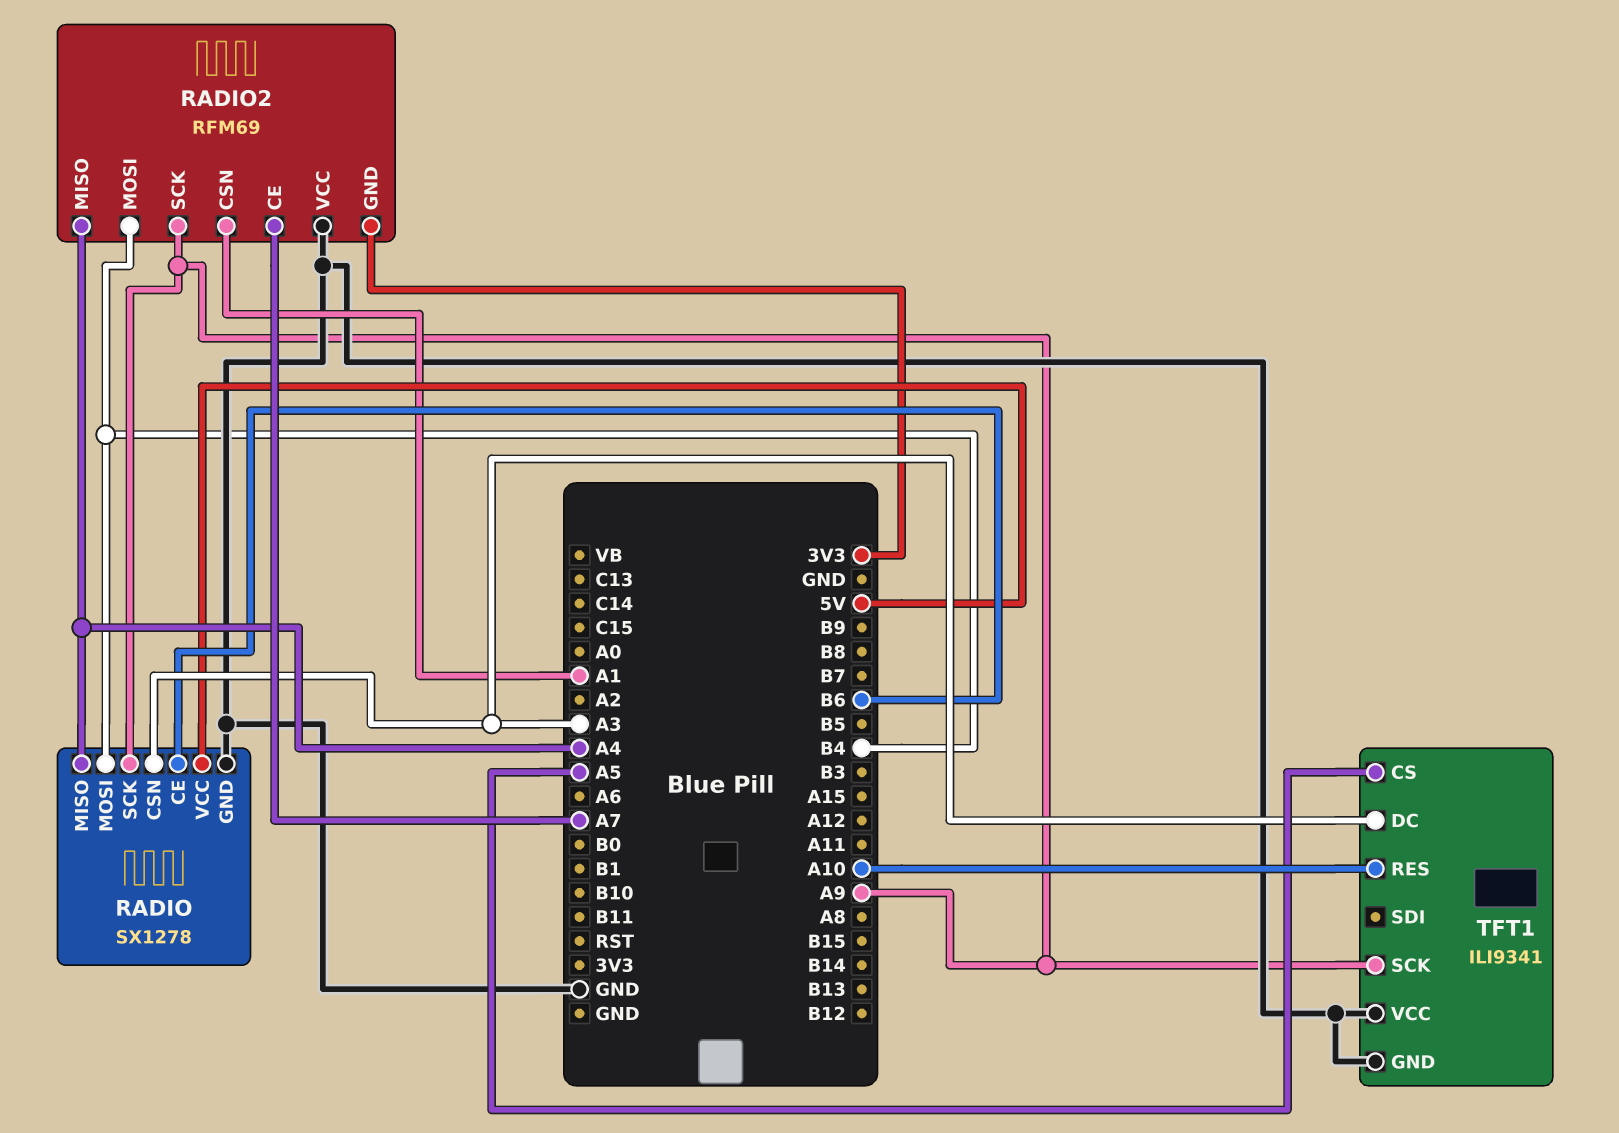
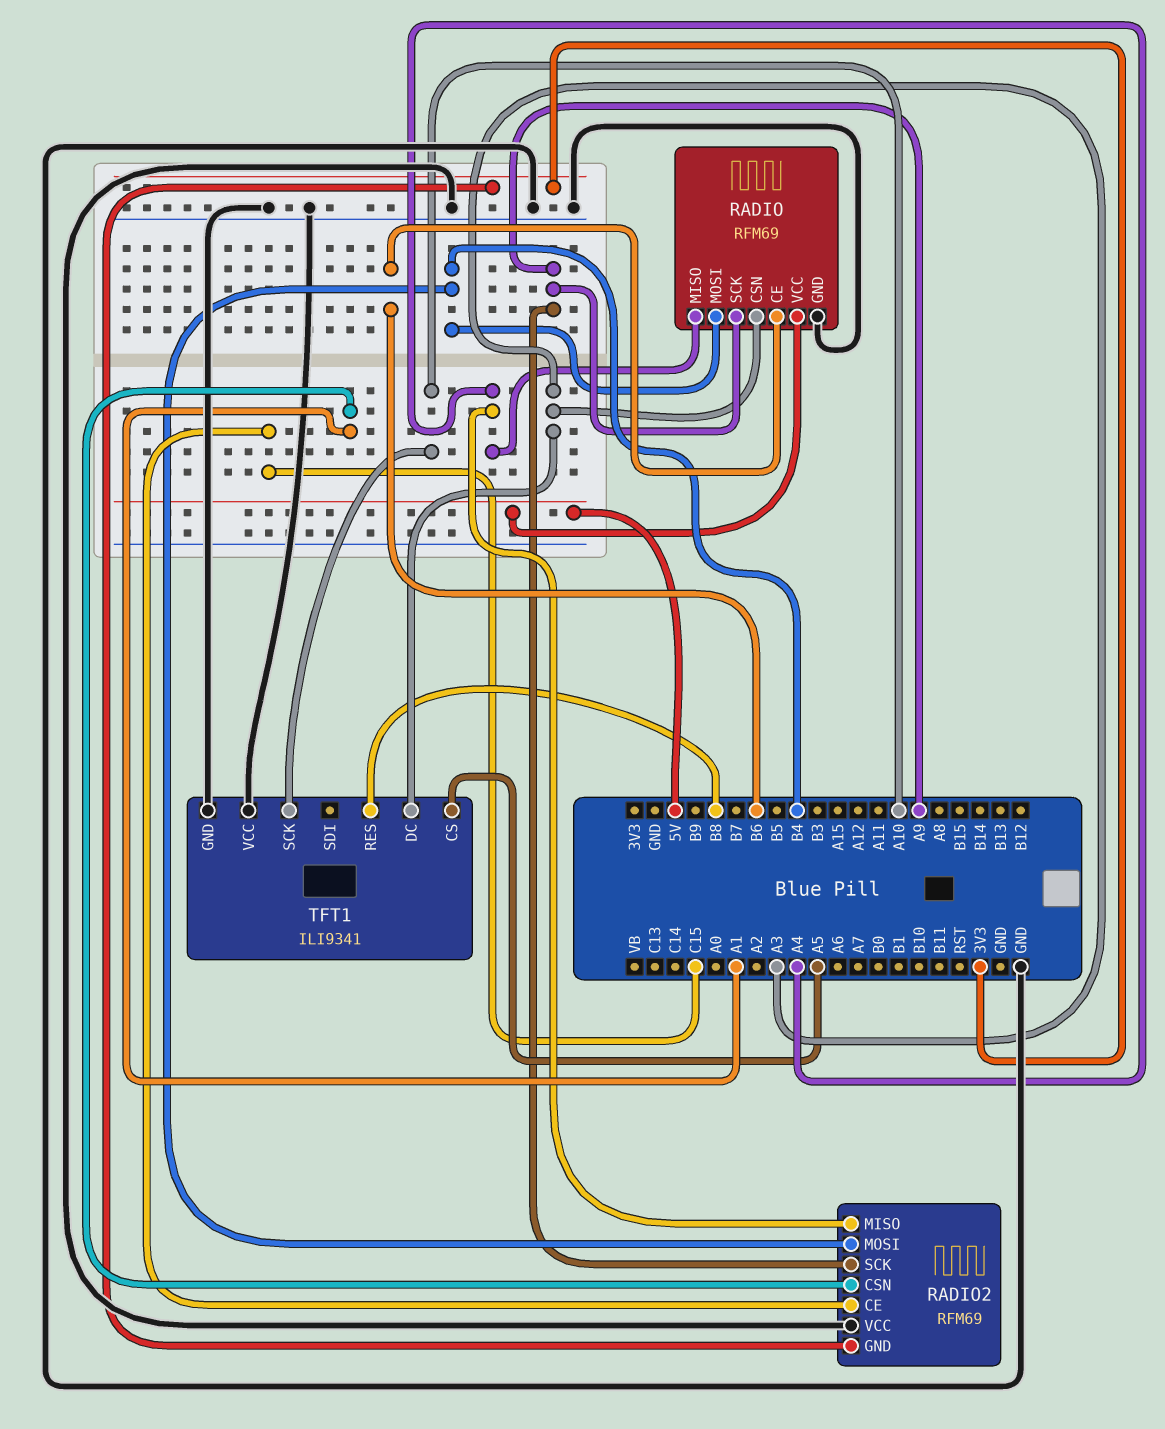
RADIO: SX1278 -> RFM69
RADIO2 pin CE: A7 -> C15
TFT1 pin RES: A10 -> B8
TFT1 pin SCK: A9 -> A10

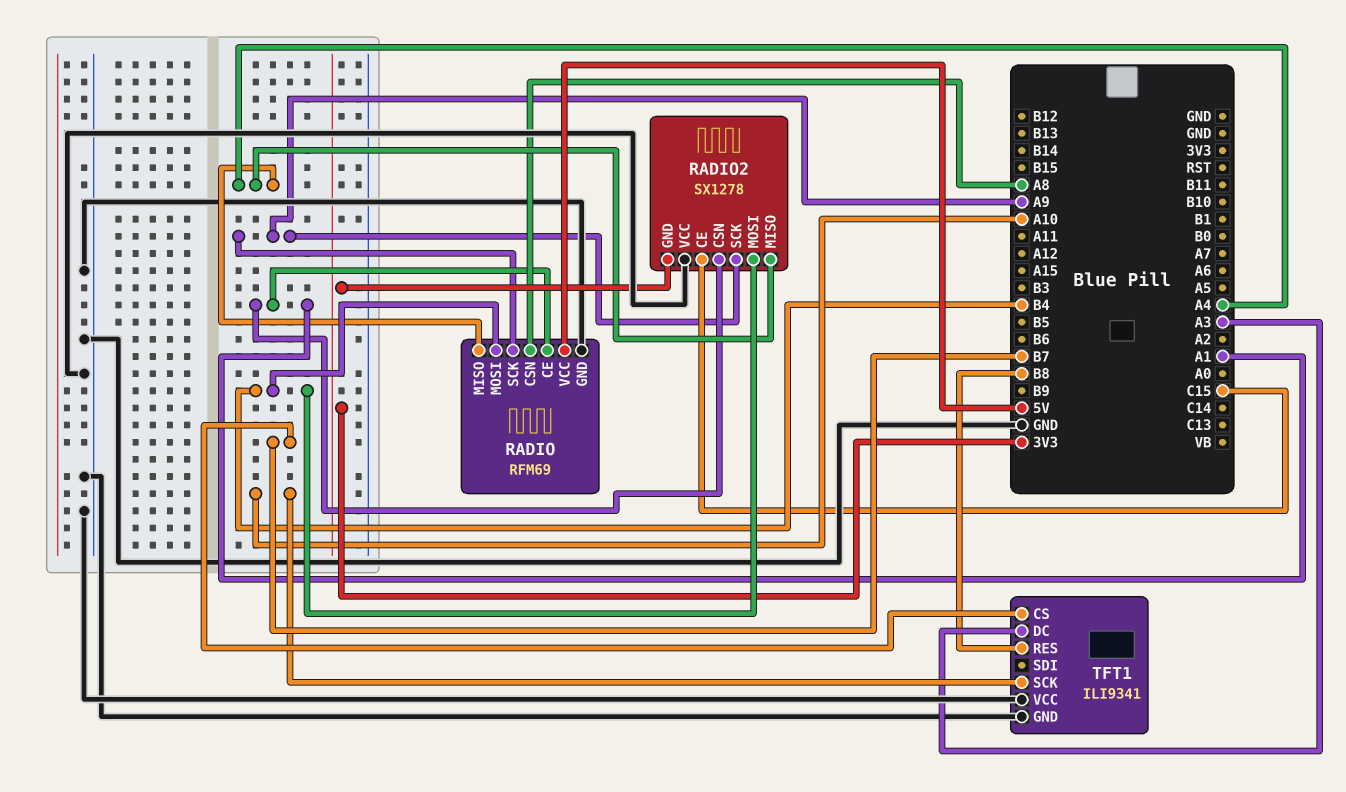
RADIO pin CE: B6 -> A1
RADIO pin CSN: A3 -> A8
RADIO2: RFM69 -> SX1278
TFT1 pin CS: A5 -> B7

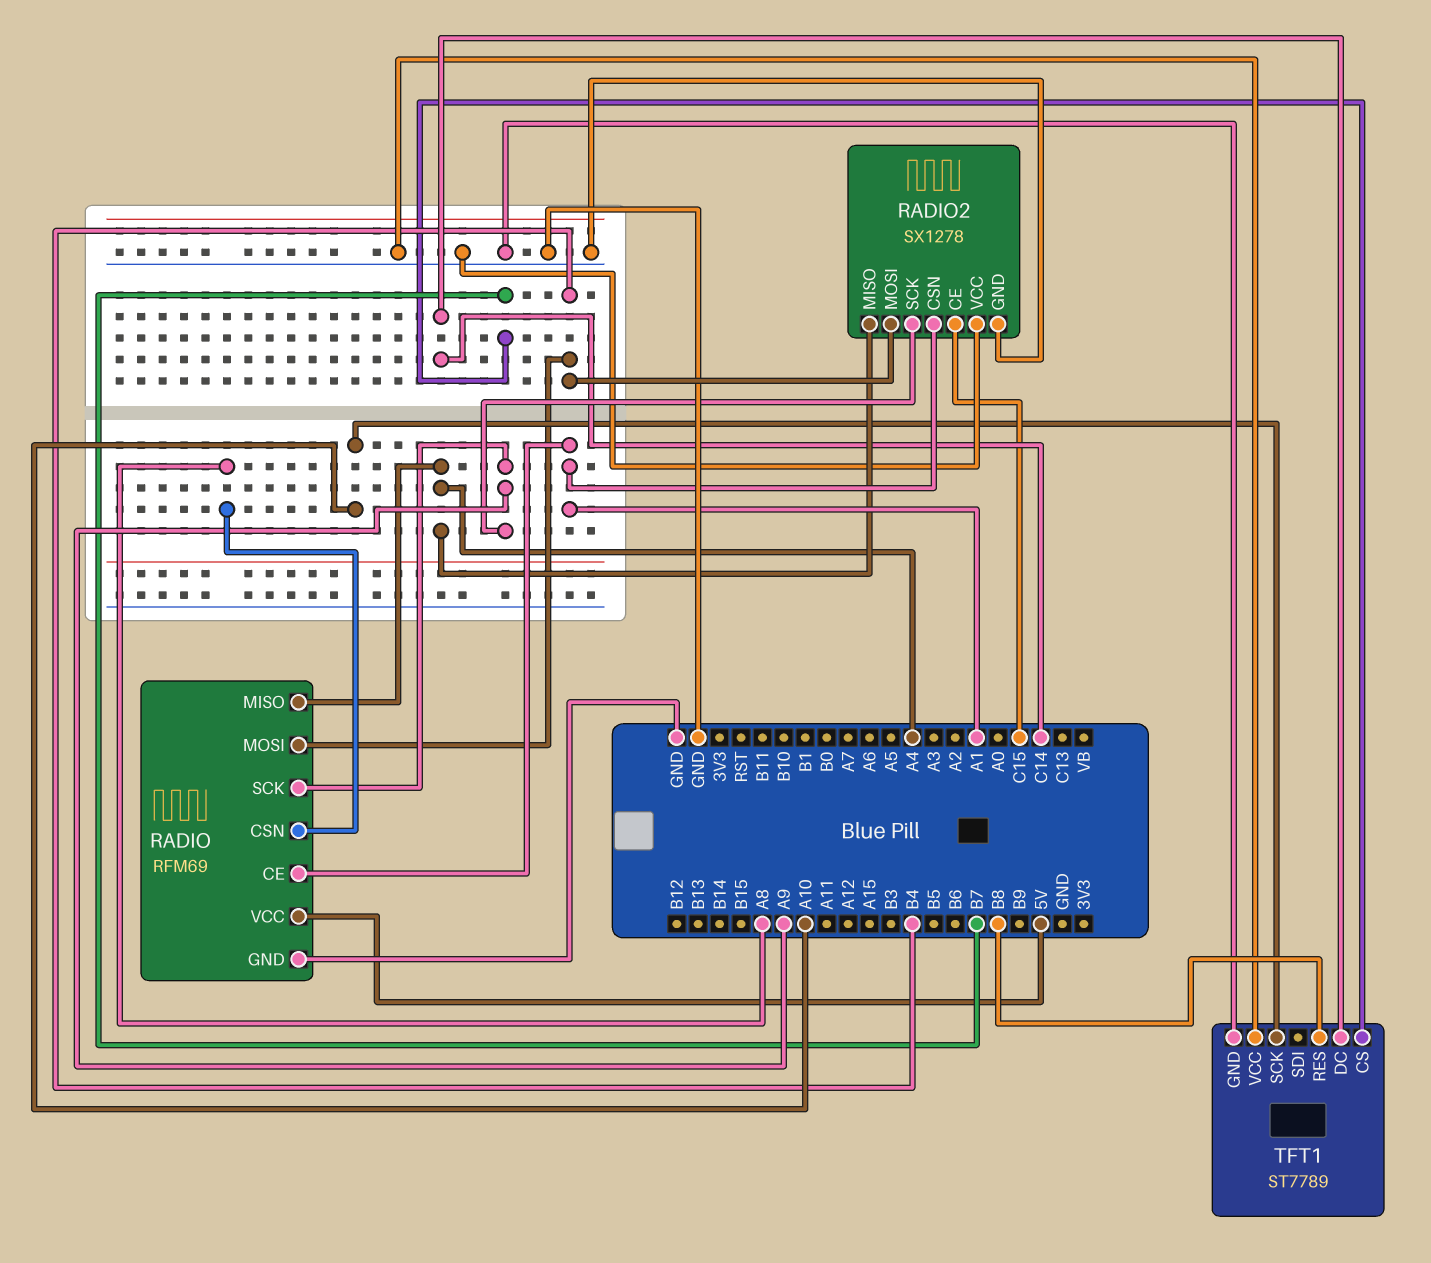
RADIO2 pin GND: 3V3 -> GND
TFT1: ILI9341 -> ST7789
TFT1 pin DC: A3 -> C14

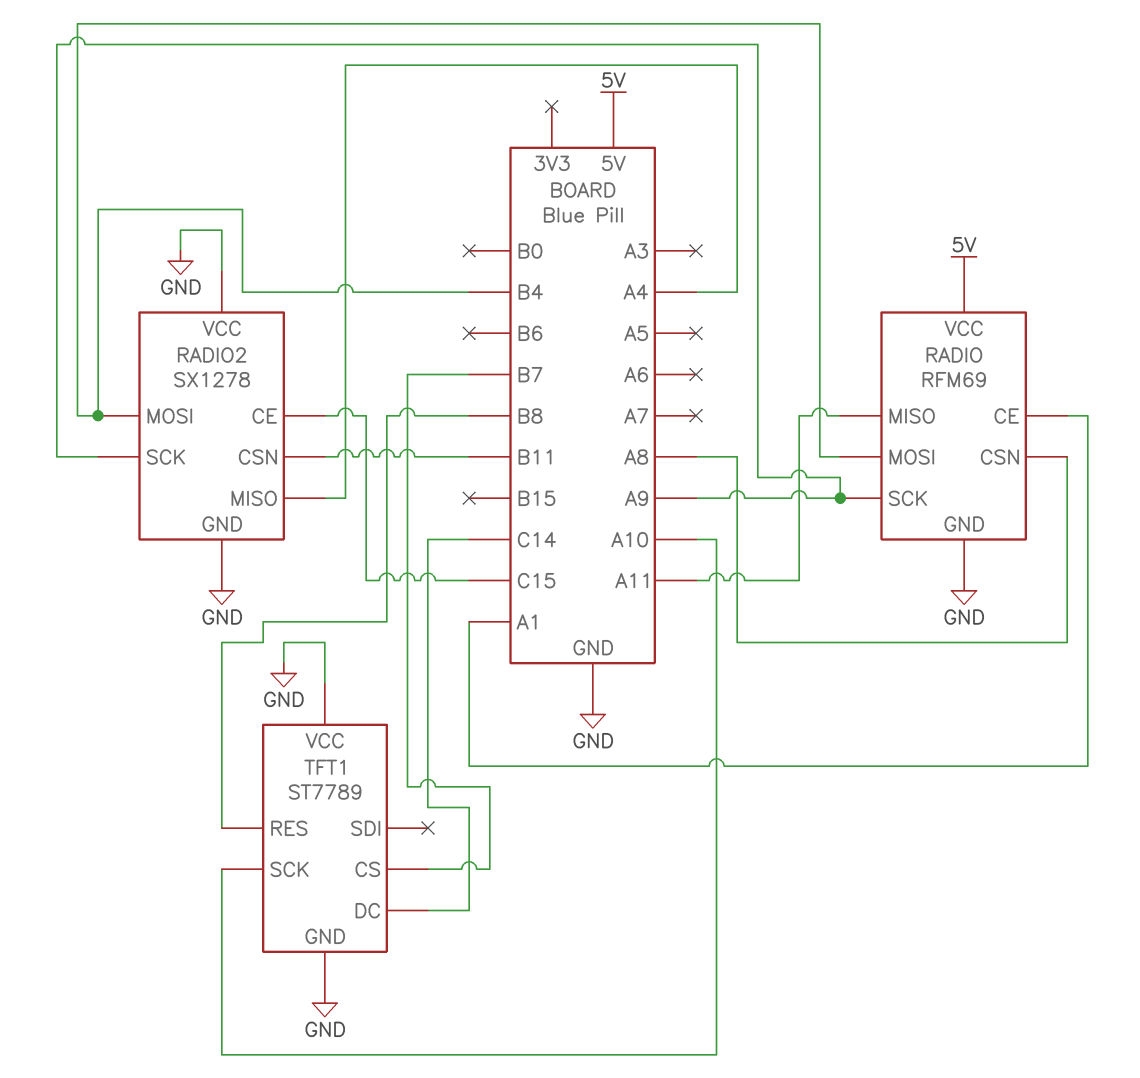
RADIO pin MISO: A4 -> A11
RADIO2 pin CSN: A1 -> B11

